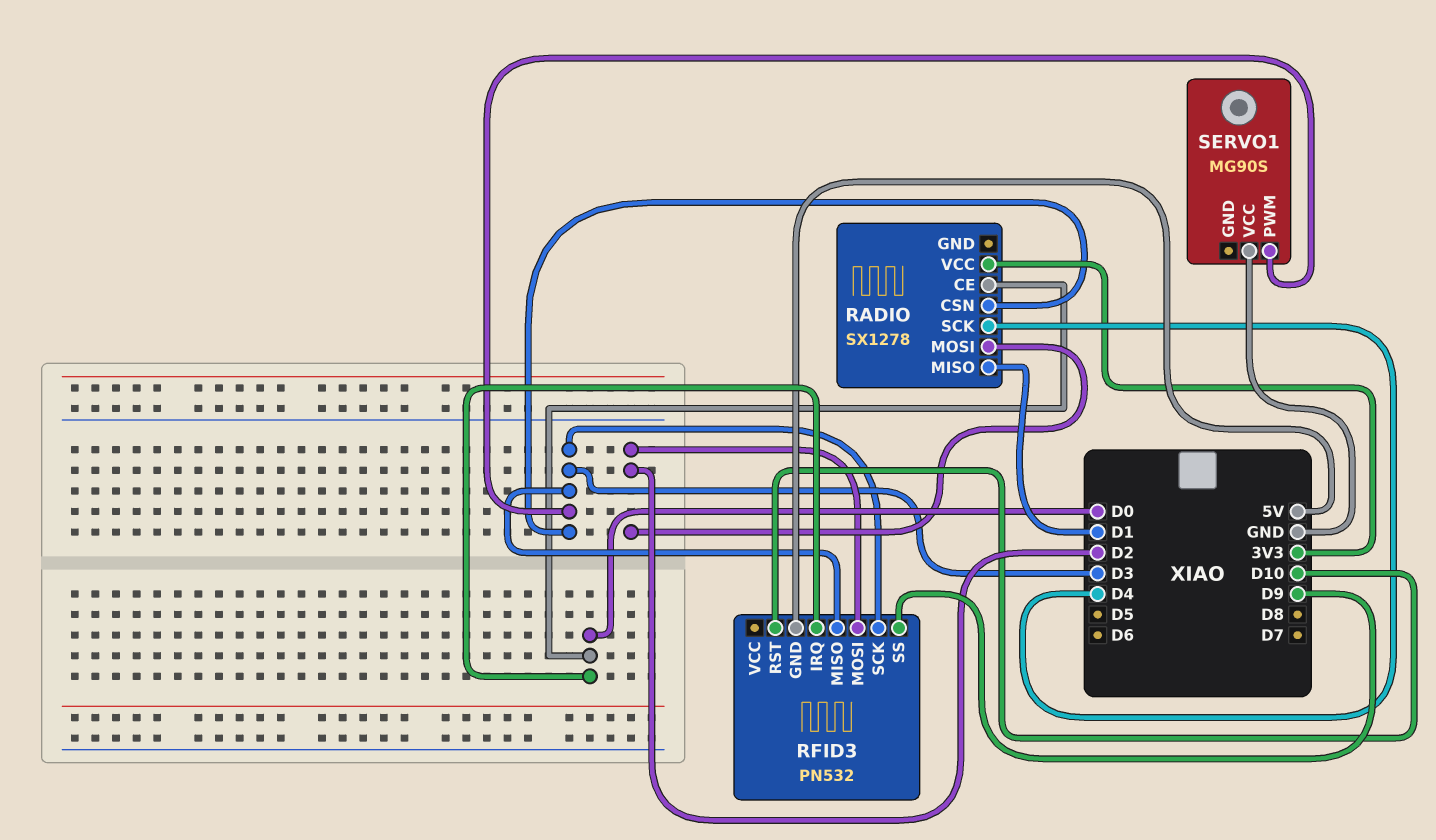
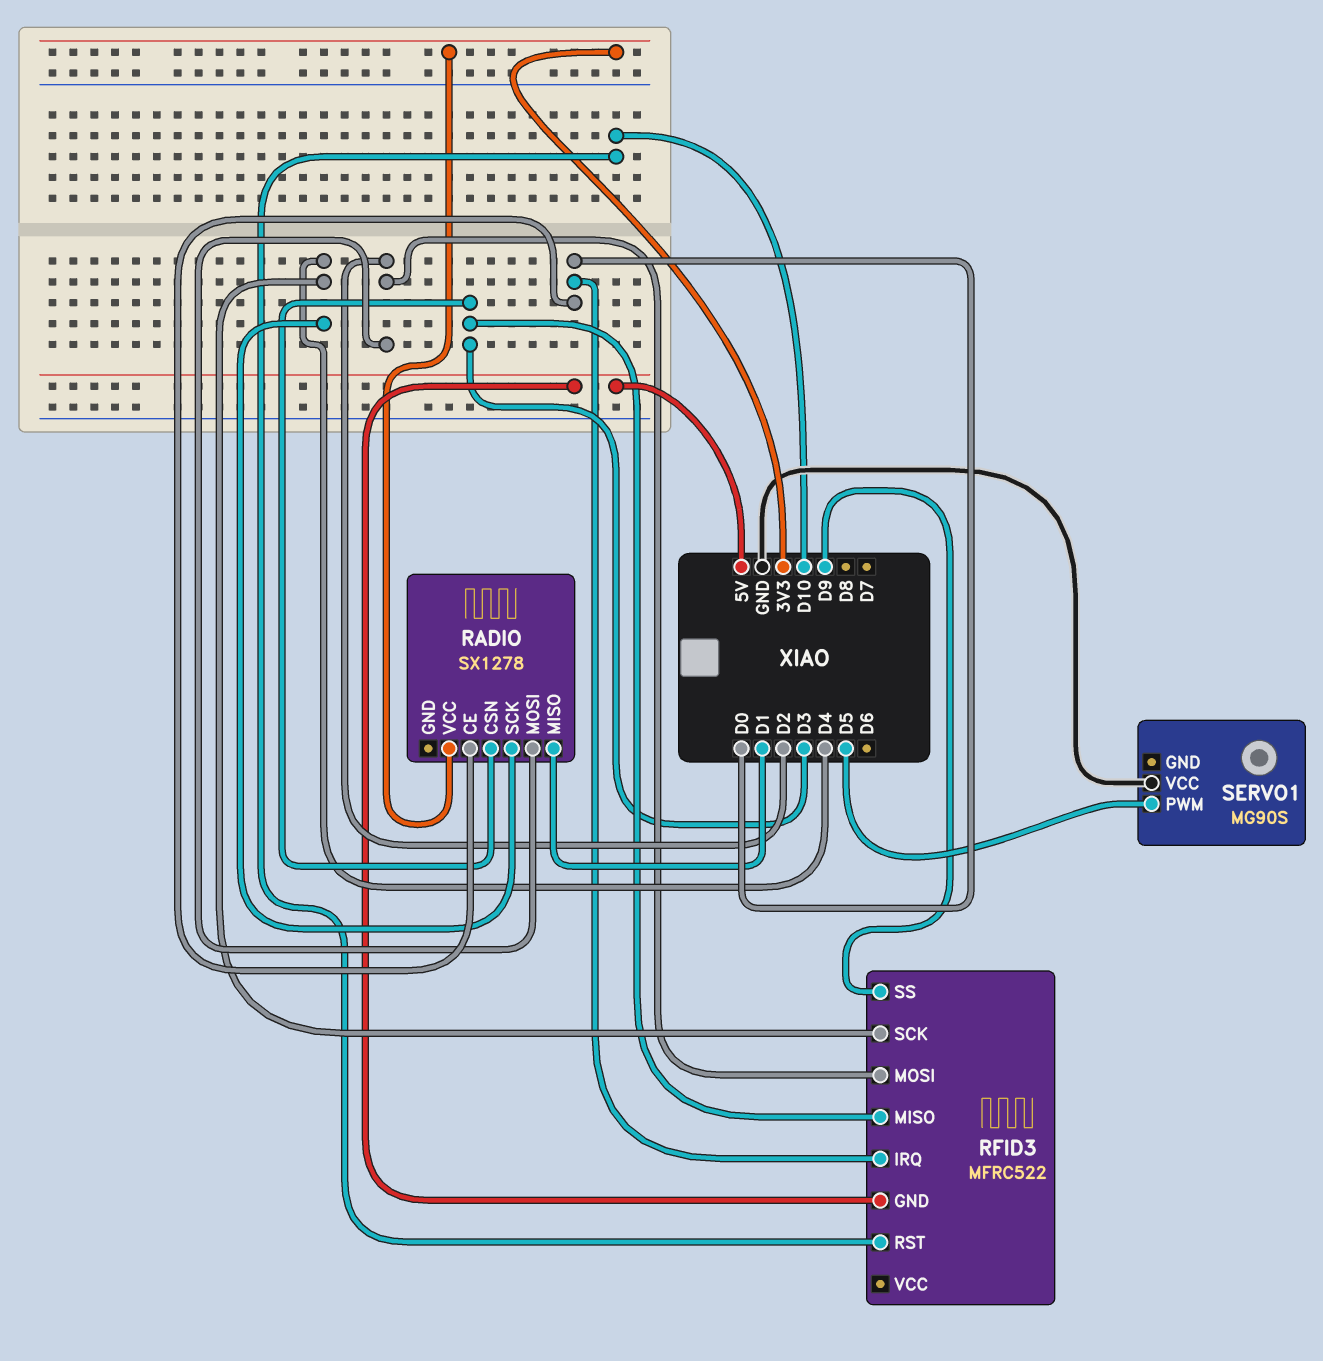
RFID3: PN532 -> MFRC522
RFID3 pin SCK: D3 -> D4
SERVO1 pin PWM: D3 -> D5

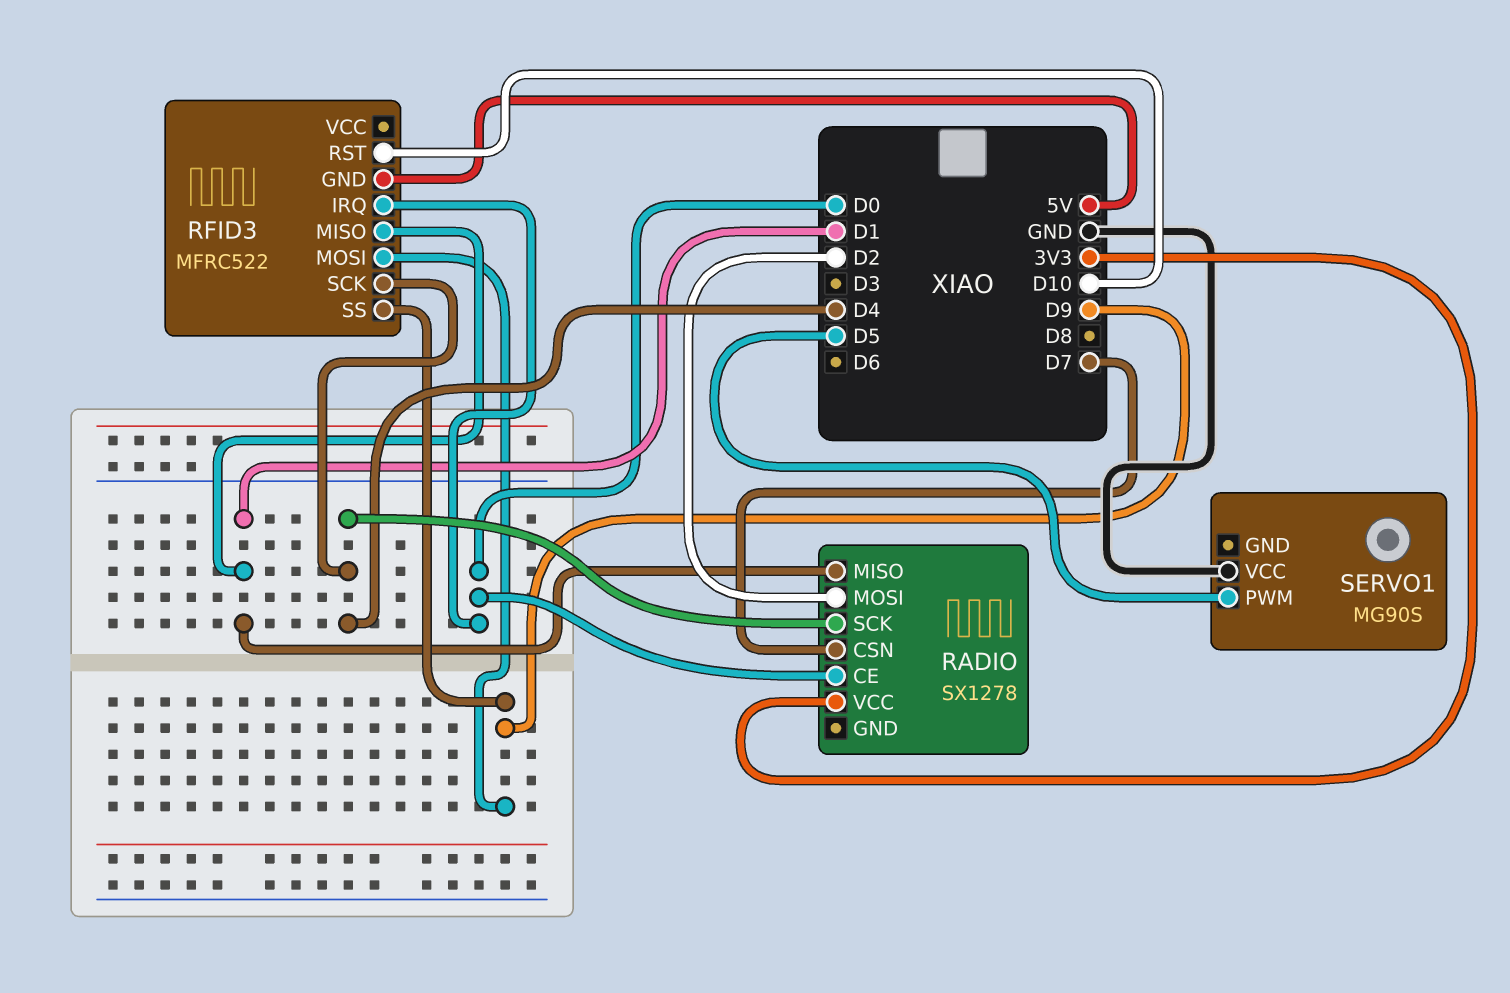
RADIO pin CSN: D3 -> D7
RFID3 pin MISO: D3 -> D1
RFID3 pin MOSI: D2 -> D9

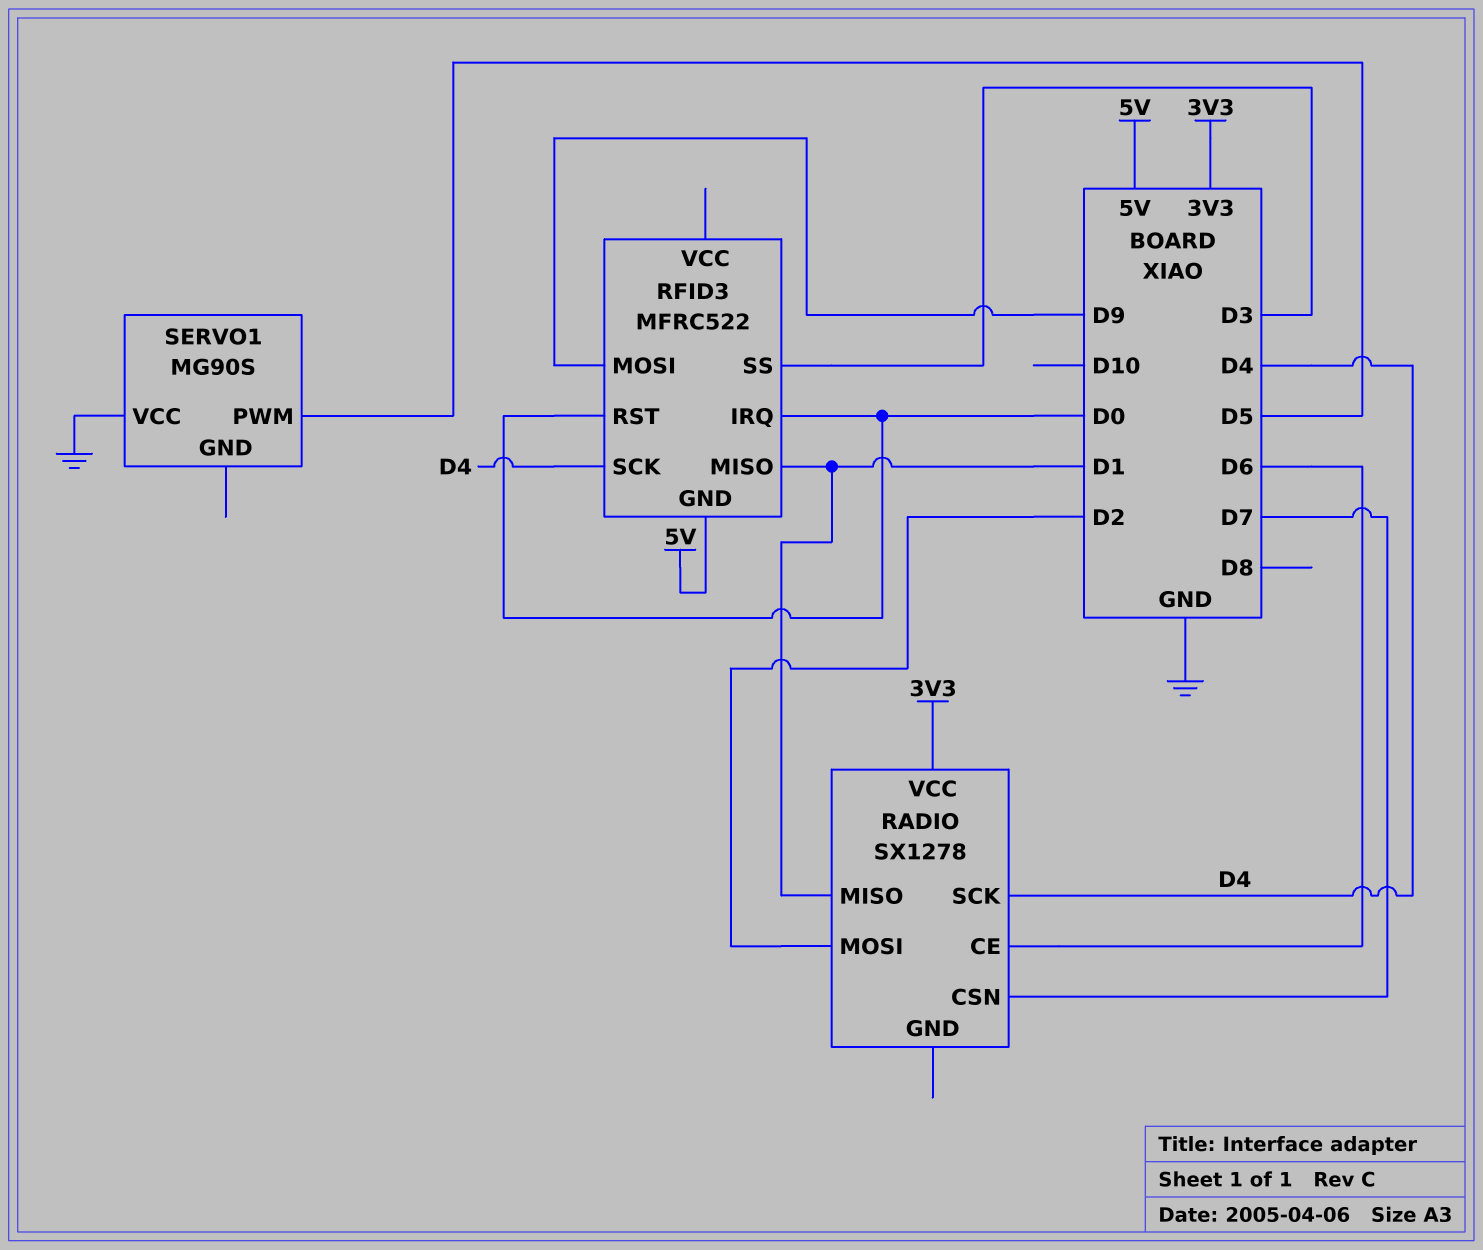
RADIO pin CE: D0 -> D6
RFID3 pin RST: D10 -> D0
RFID3 pin SS: D9 -> D3

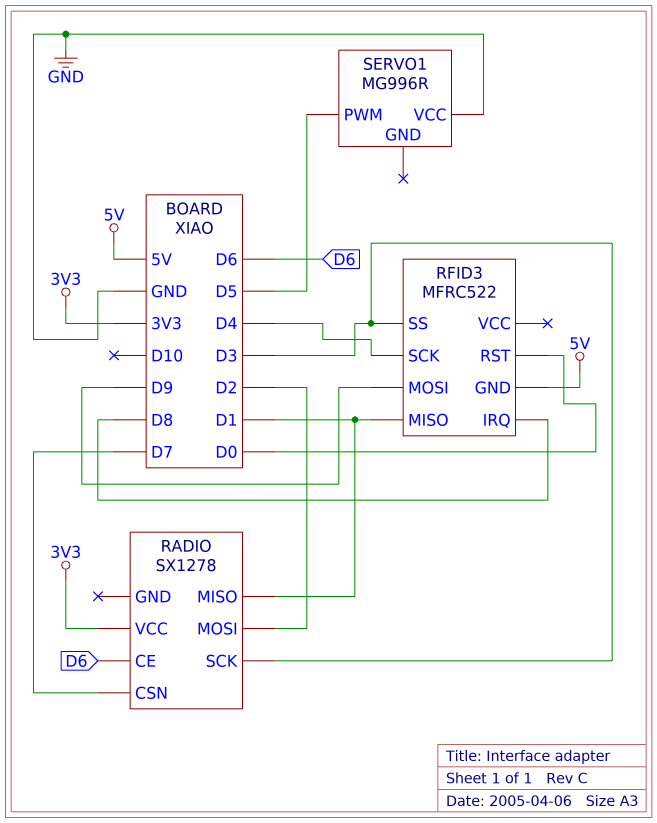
RADIO pin SCK: D4 -> D3
RFID3 pin IRQ: D0 -> D8
SERVO1: MG90S -> MG996R

